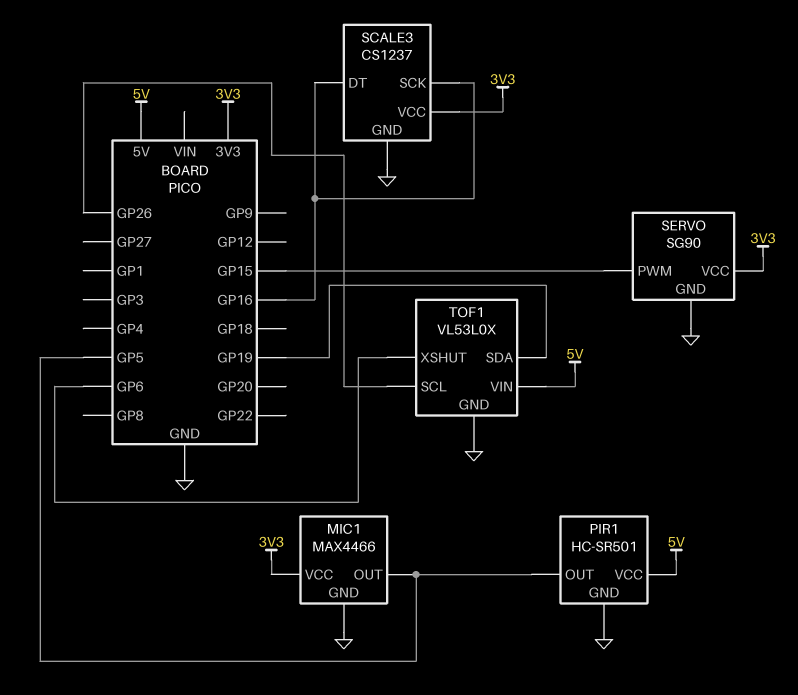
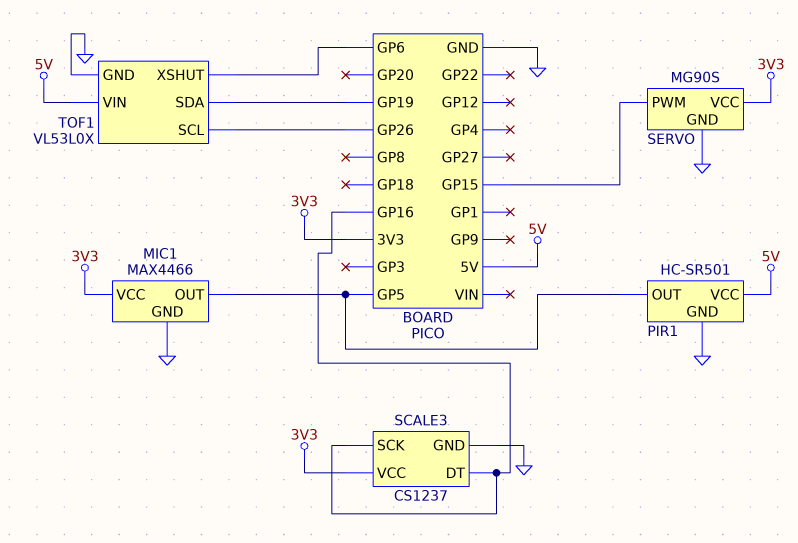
SERVO: SG90 -> MG90S

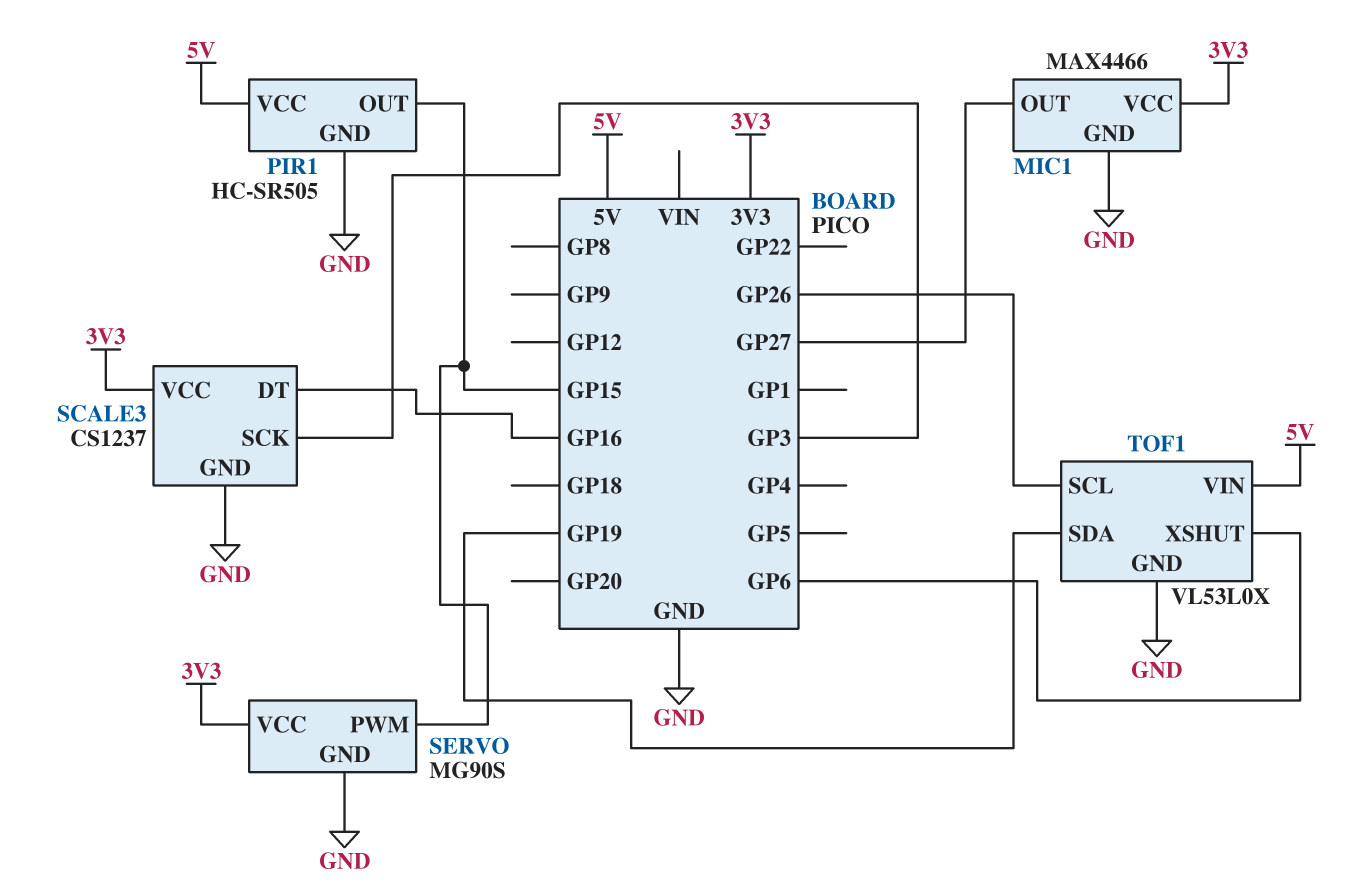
MIC1 pin OUT: GP5 -> GP27
PIR1: HC-SR501 -> HC-SR505
PIR1 pin OUT: GP5 -> GP15
SCALE3 pin SCK: GP16 -> GP3

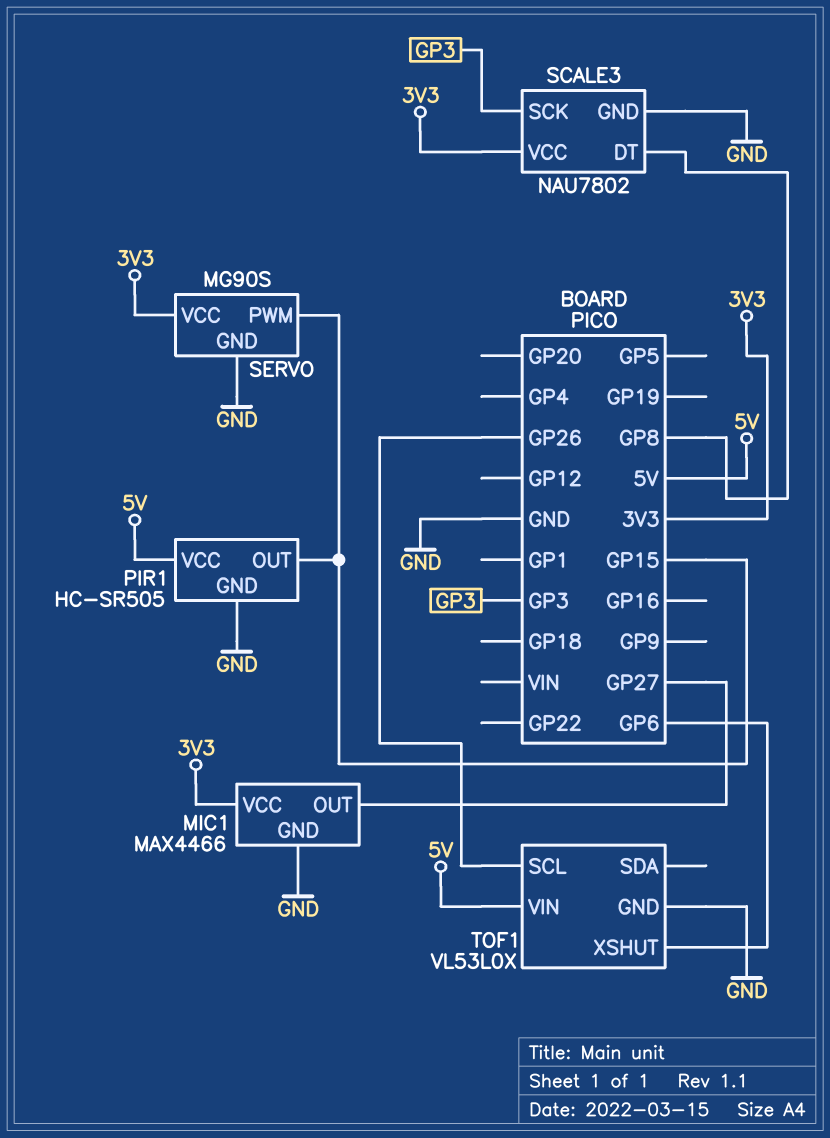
SCALE3: CS1237 -> NAU7802
SCALE3 pin DT: GP16 -> GP8
TOF1 pin SDA: GP19 -> none

